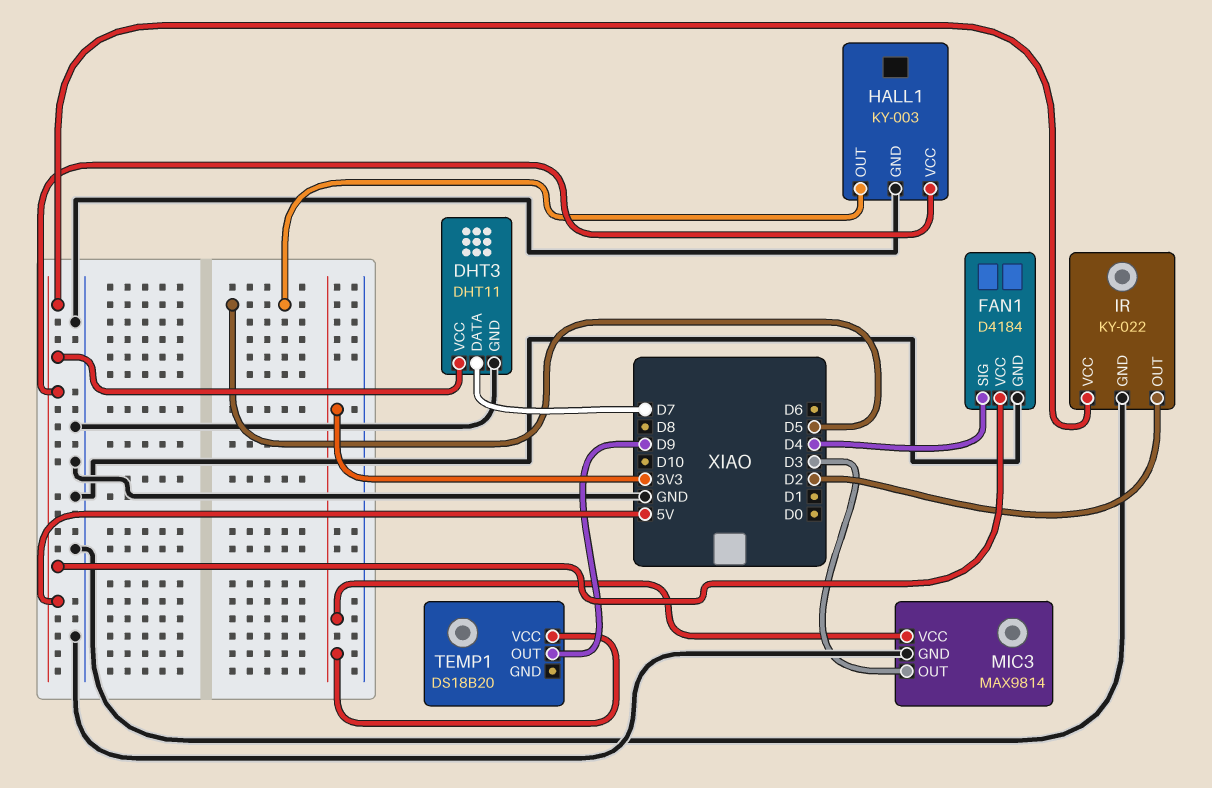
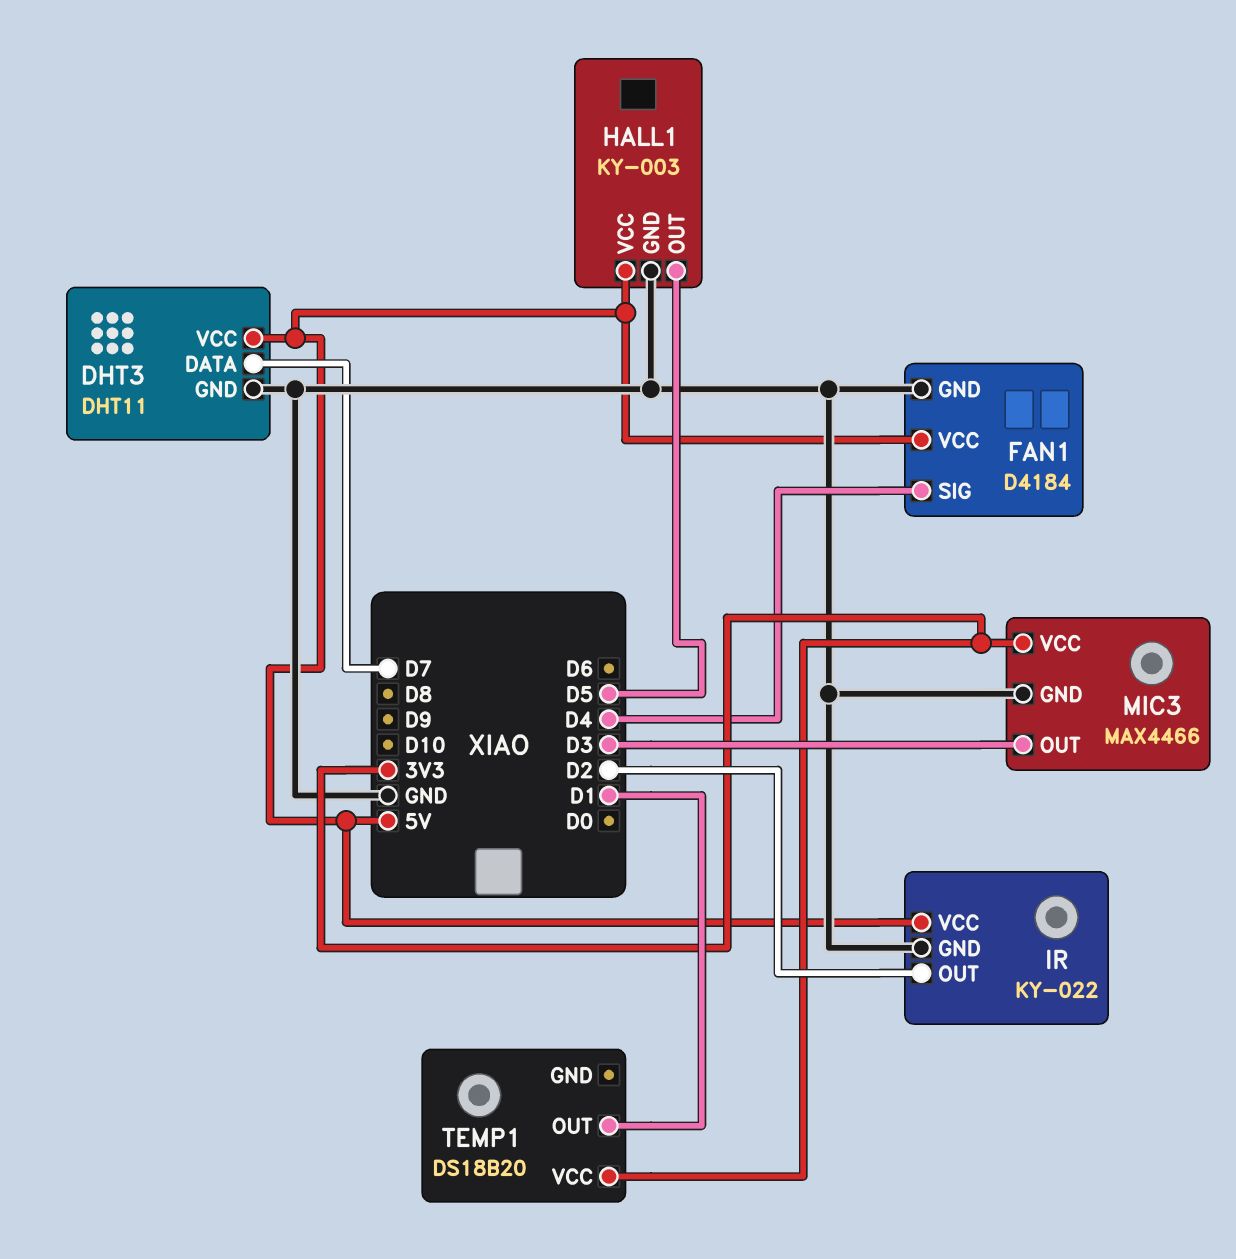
MIC3: MAX9814 -> MAX4466
TEMP1 pin OUT: D9 -> D1

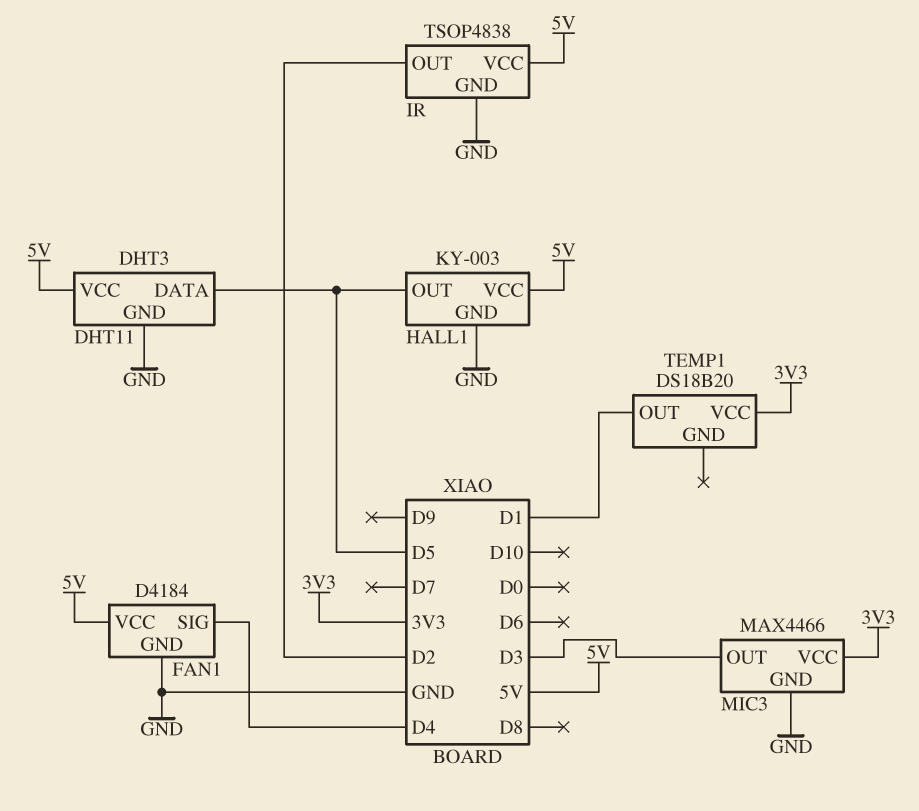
DHT3 pin DATA: D7 -> D5
IR: KY-022 -> TSOP4838

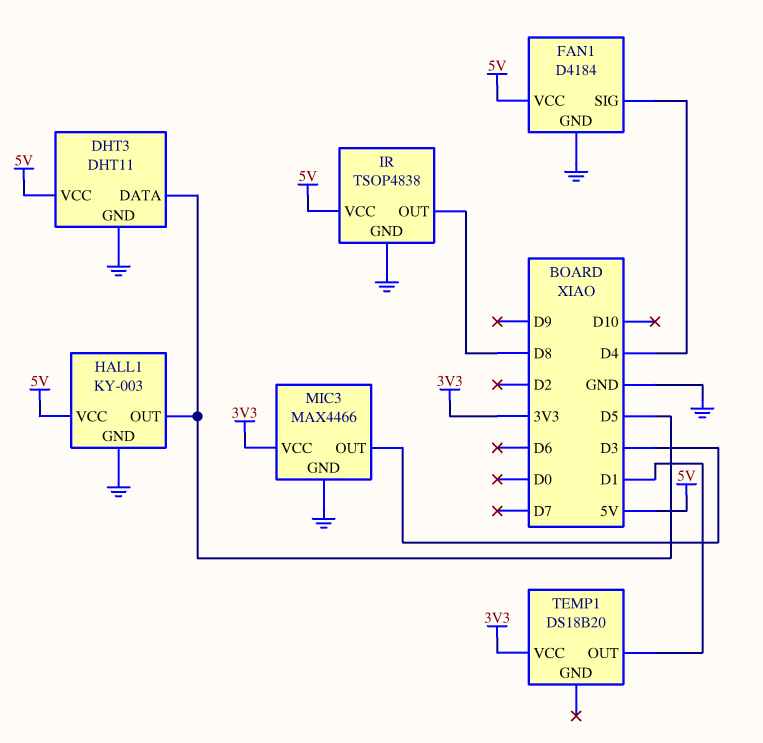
IR pin OUT: D2 -> D8

